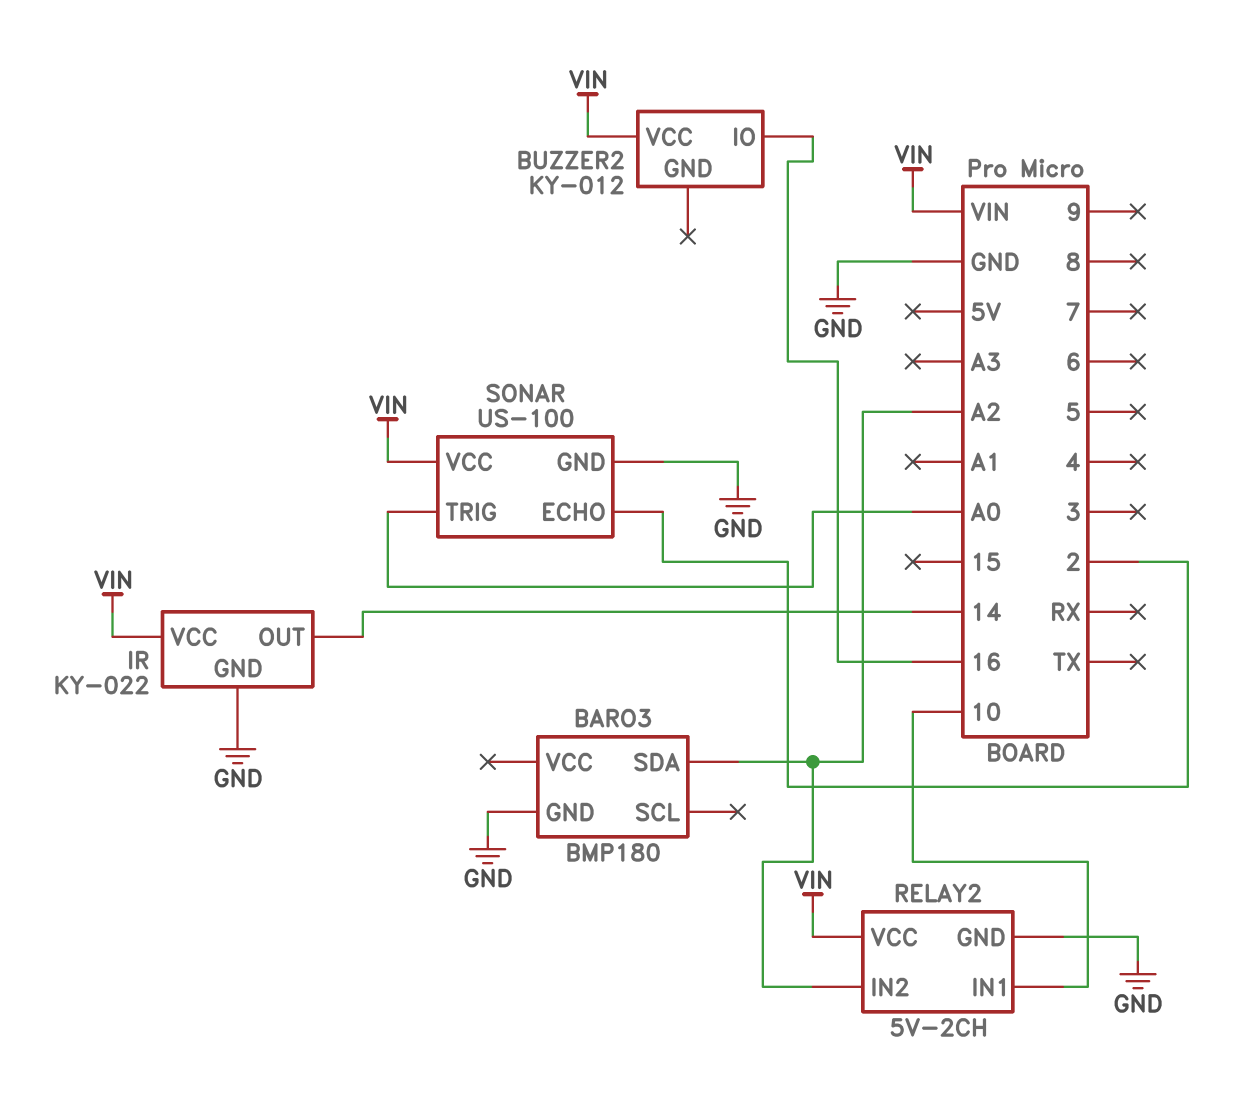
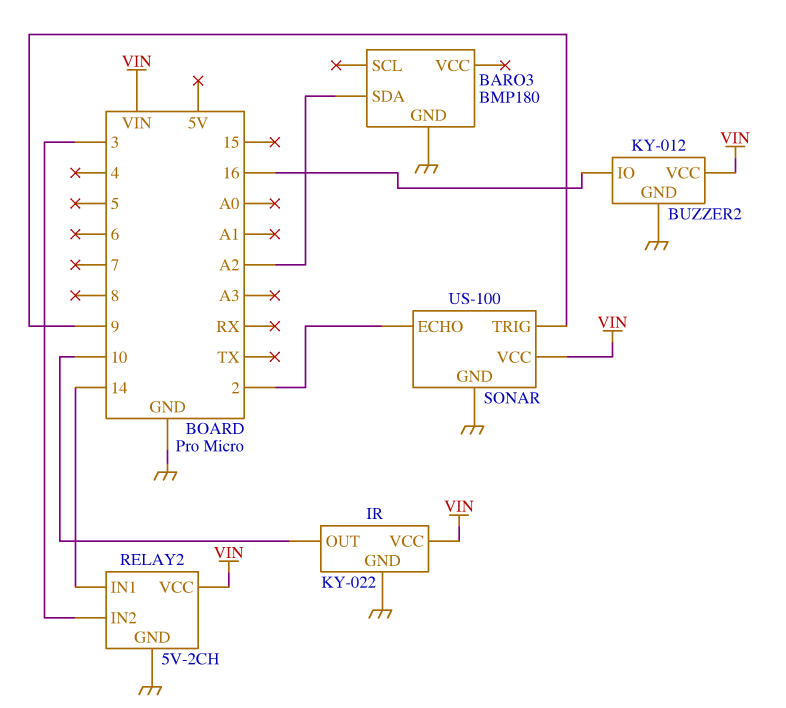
BUZZER2 pin GND: none -> GND
IR pin OUT: 14 -> 10
RELAY2 pin IN1: 10 -> 14
RELAY2 pin IN2: A2 -> 3
SONAR pin TRIG: A0 -> 9

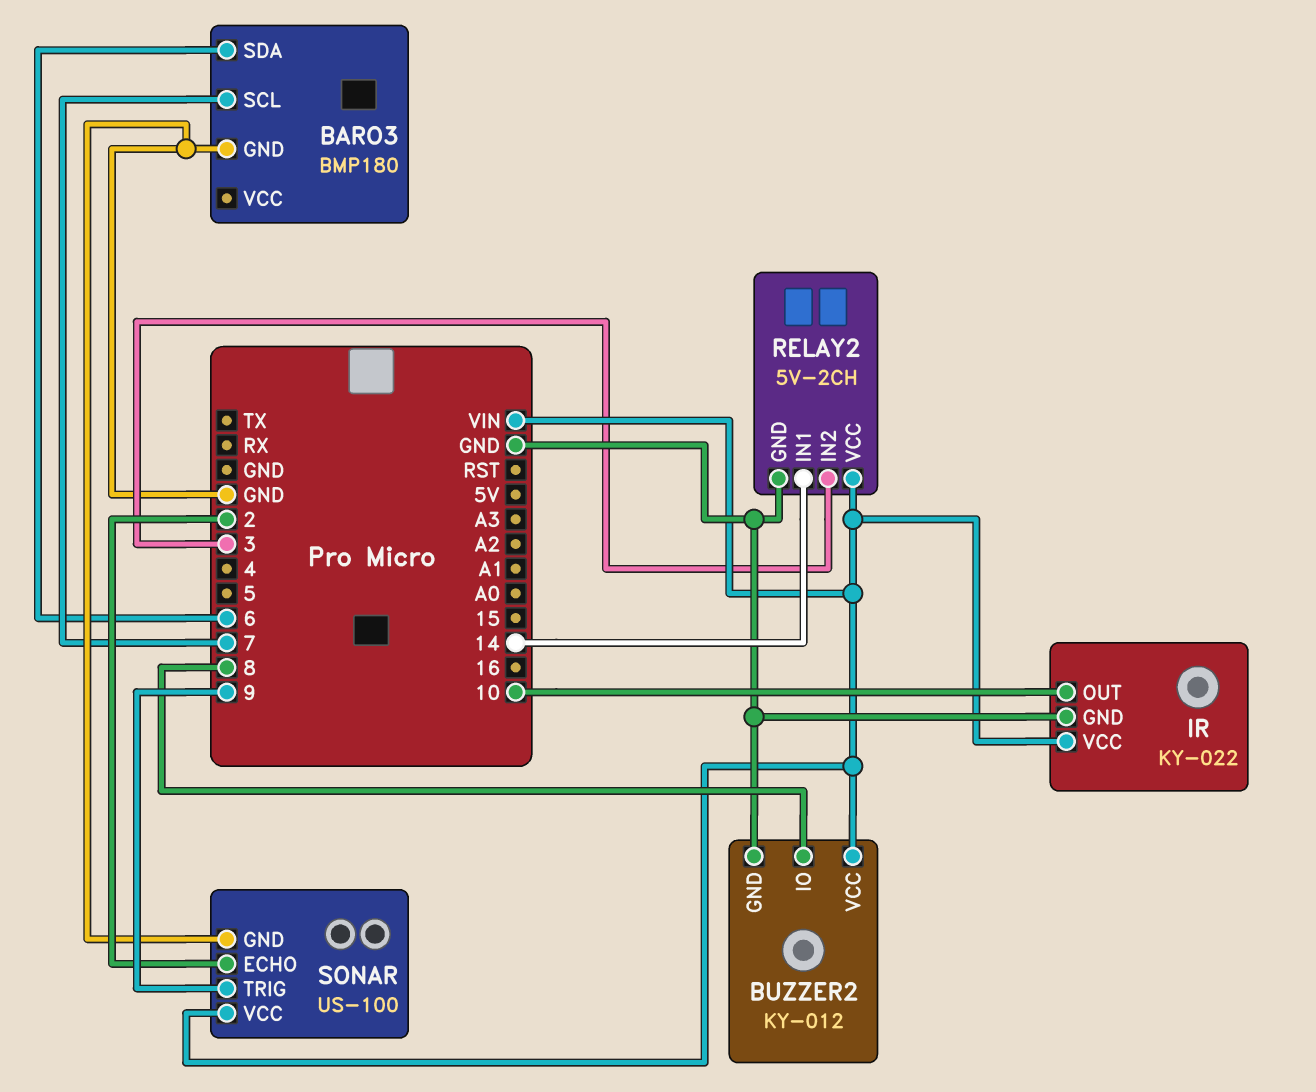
BARO3 pin SCL: none -> 7
BARO3 pin SDA: A2 -> 6
BUZZER2 pin IO: 16 -> 8

